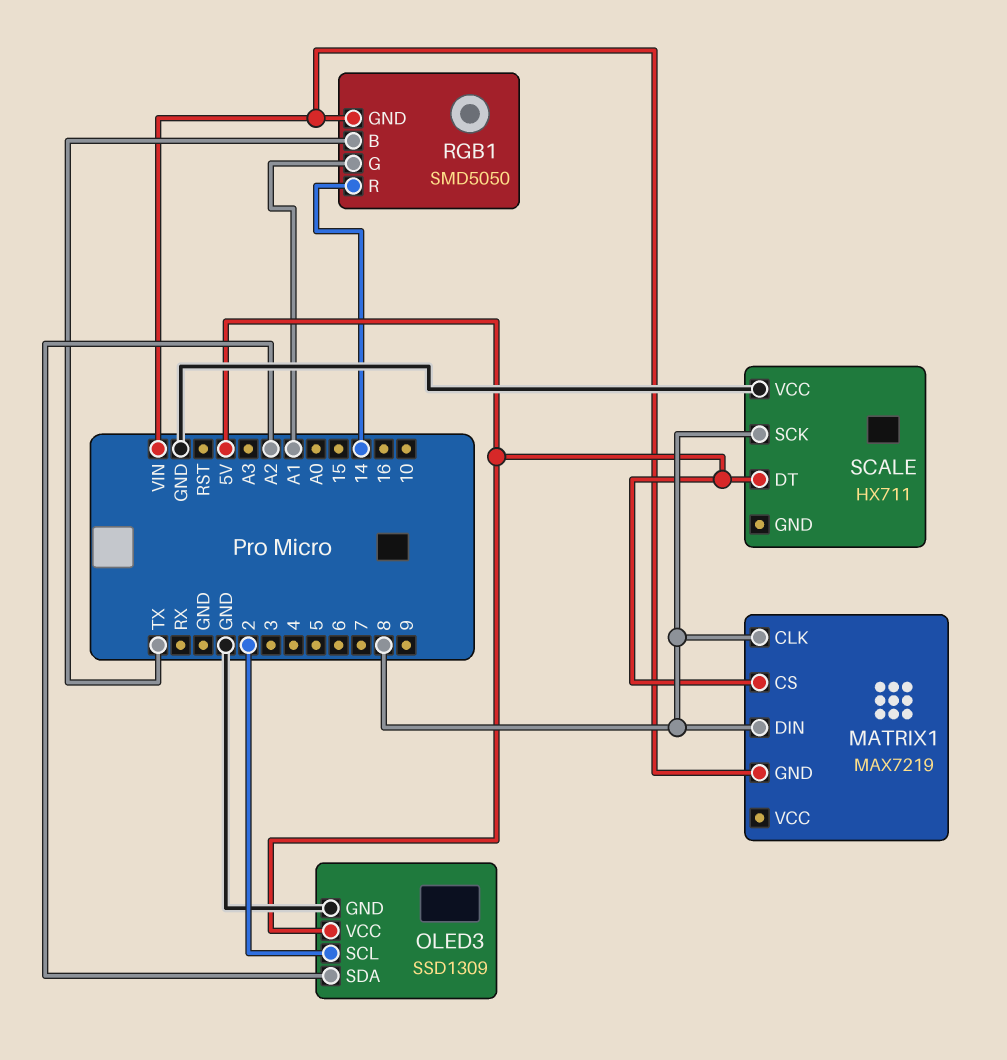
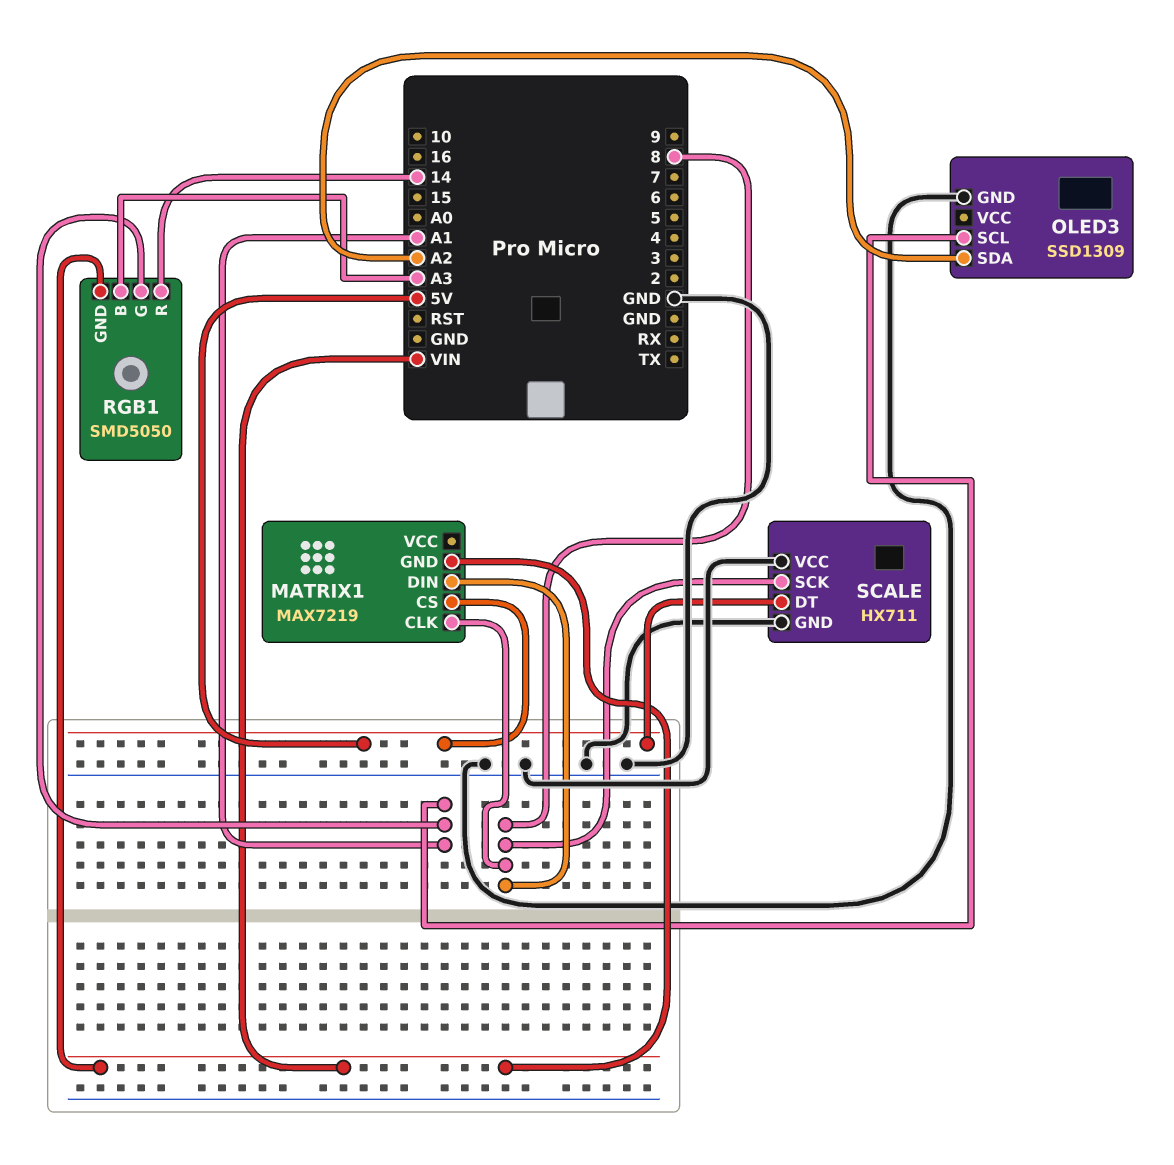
OLED3 pin SCL: 2 -> A1
OLED3 pin VCC: 5V -> none
RGB1 pin B: TX -> A3
SCALE pin GND: none -> GND

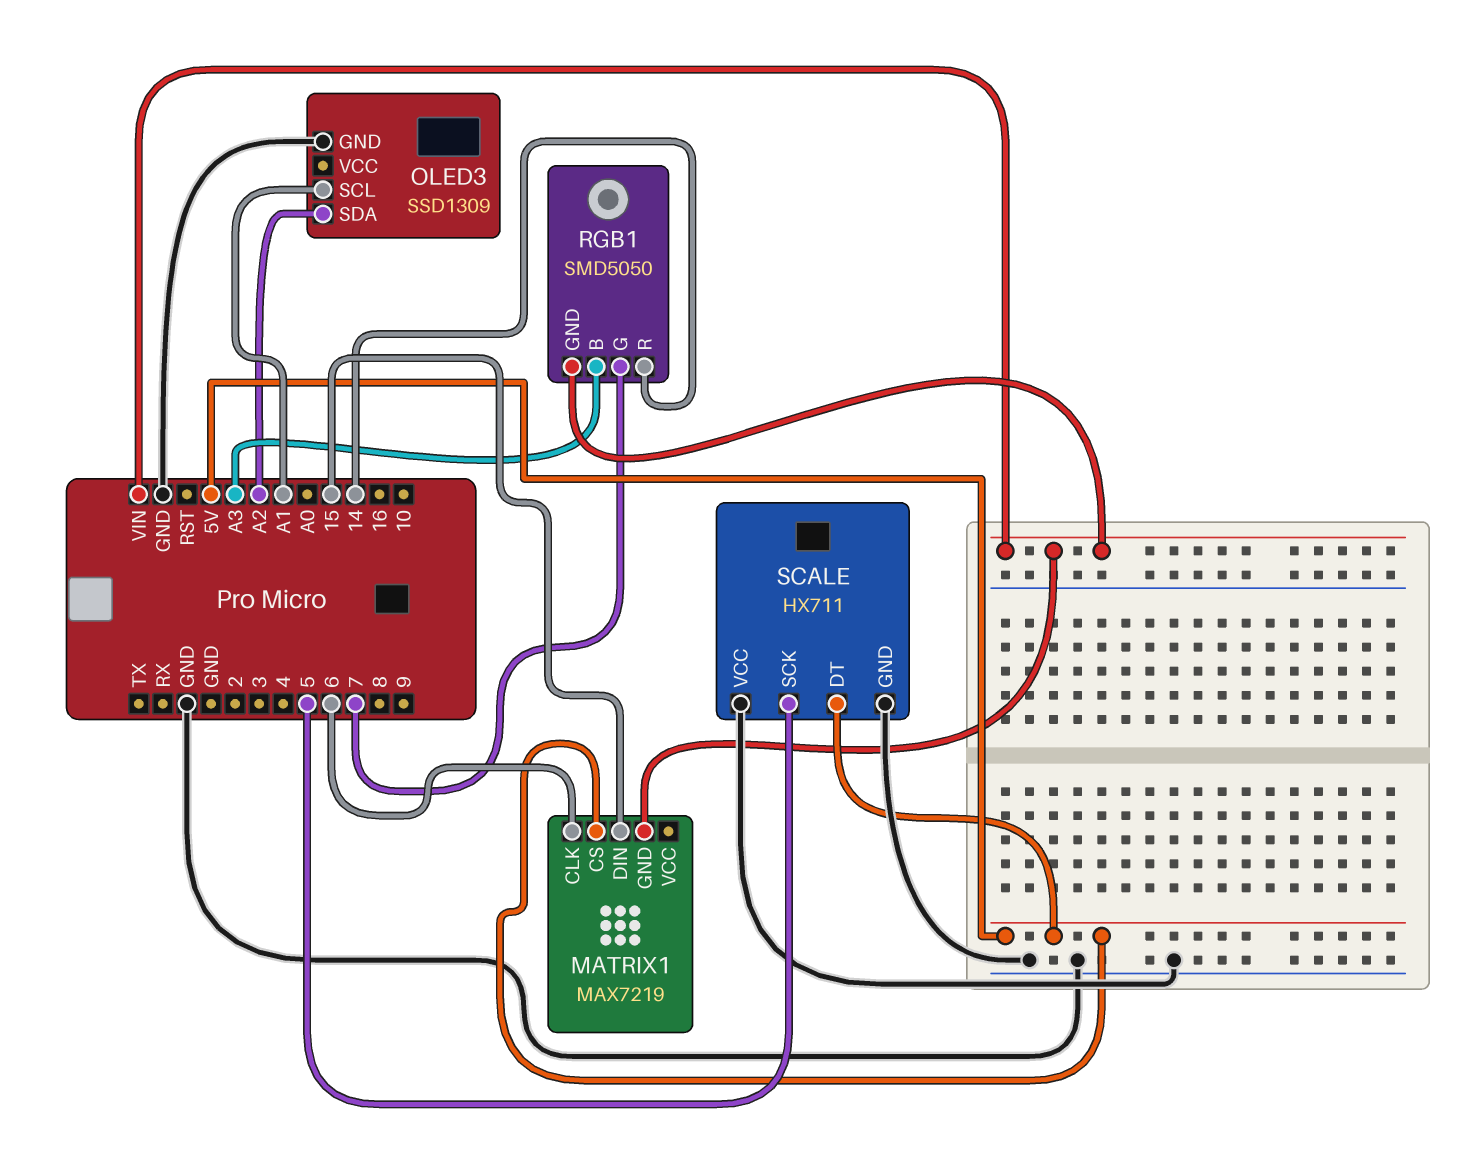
MATRIX1 pin CLK: 8 -> 6
MATRIX1 pin DIN: 8 -> 15
RGB1 pin G: A1 -> 7
SCALE pin SCK: 8 -> 5

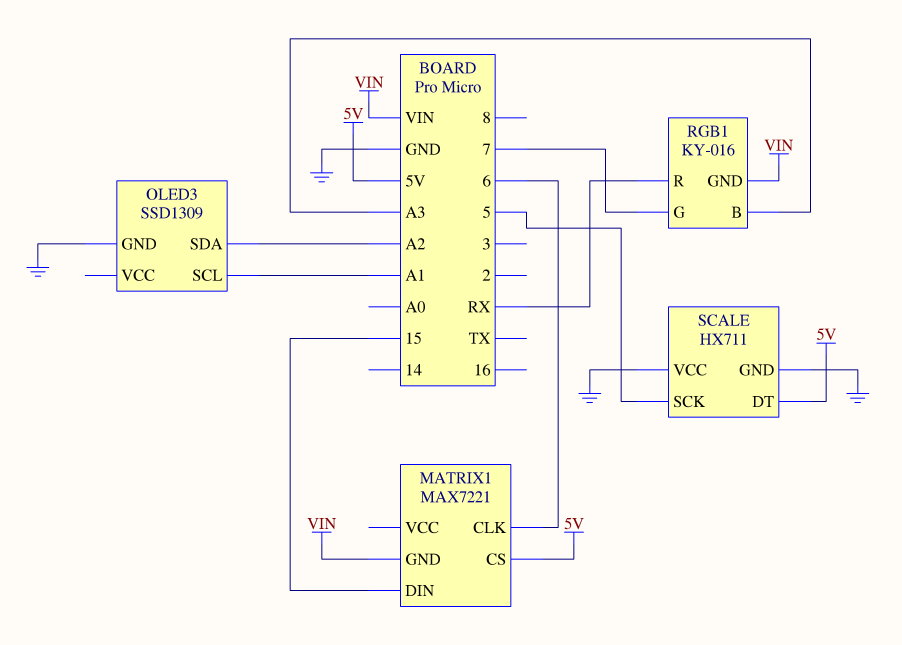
MATRIX1: MAX7219 -> MAX7221
RGB1: SMD5050 -> KY-016
RGB1 pin R: 14 -> RX

